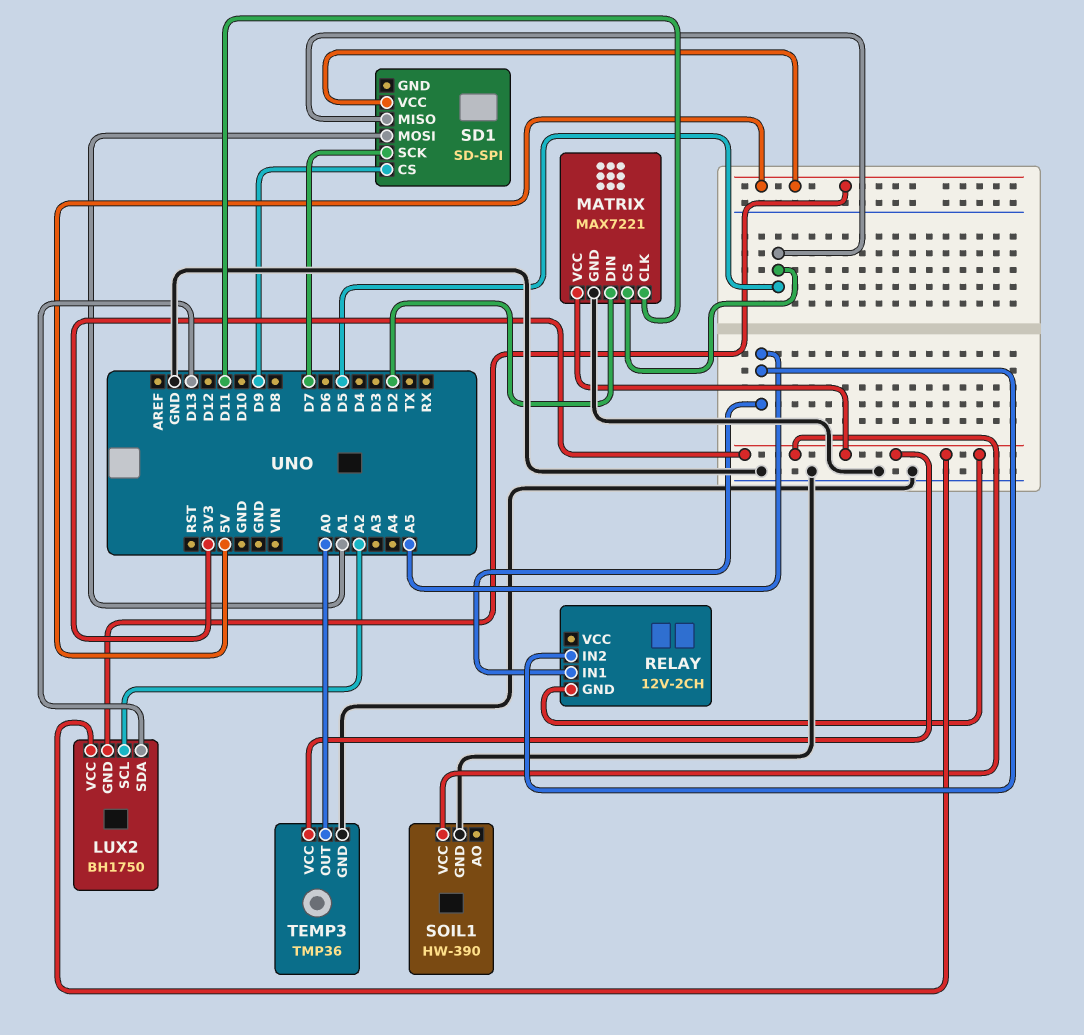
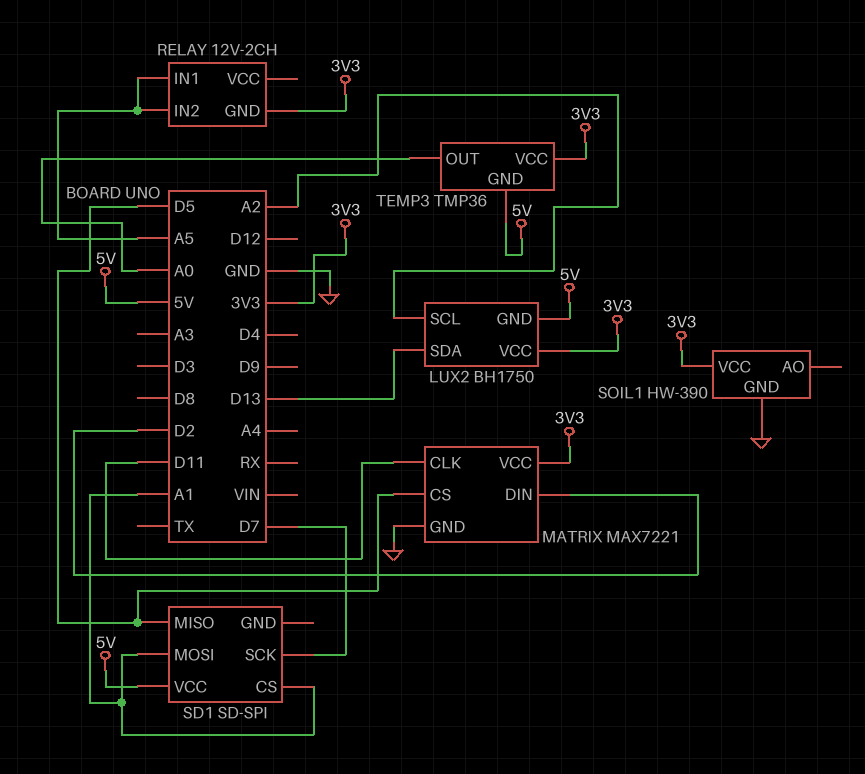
SD1 pin CS: D9 -> A1
TEMP3 pin GND: GND -> 5V

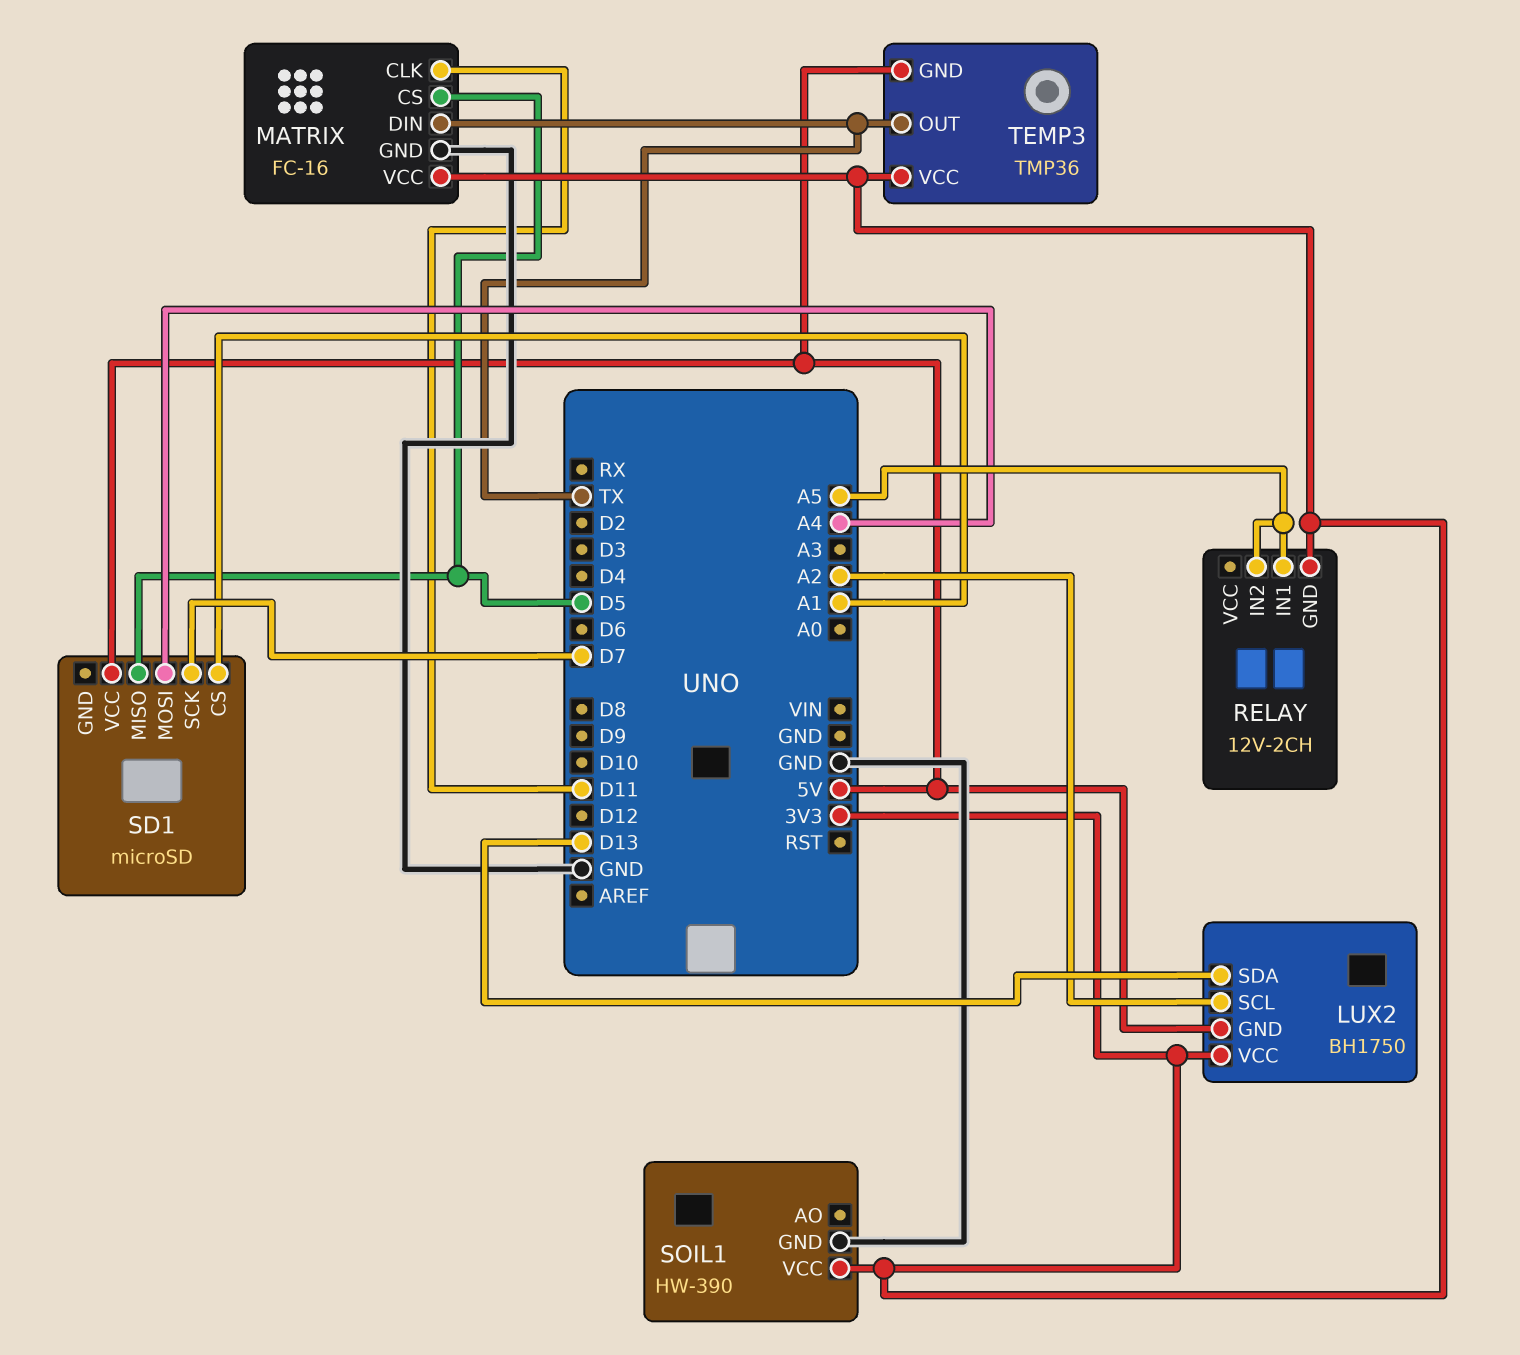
MATRIX: MAX7221 -> FC-16
MATRIX pin DIN: D2 -> TX
SD1: SD-SPI -> microSD
SD1 pin MOSI: A1 -> A4
TEMP3 pin OUT: A0 -> TX

